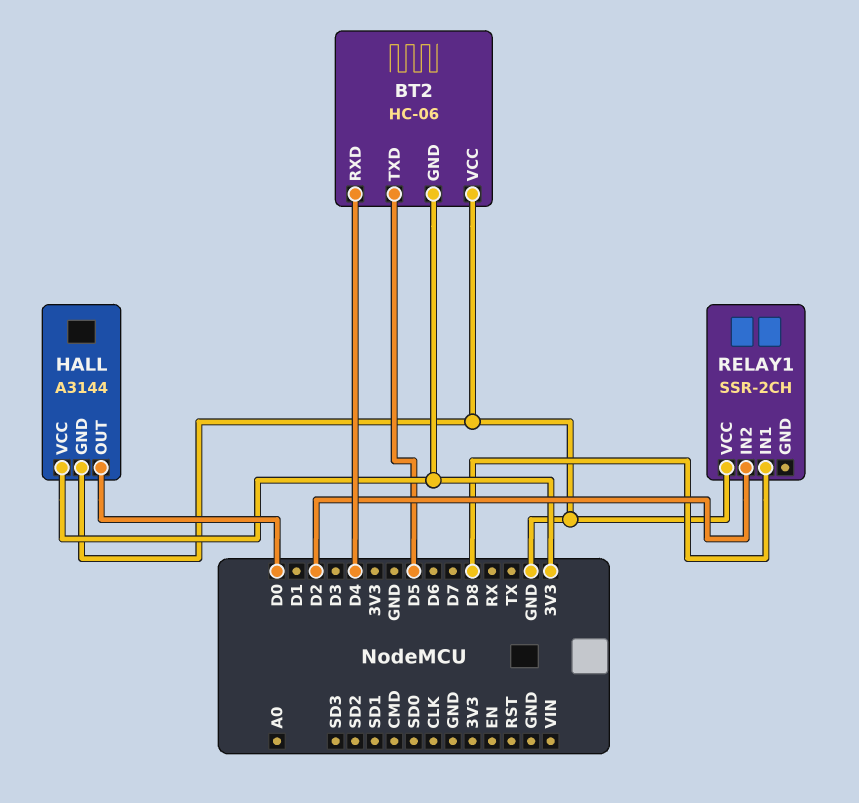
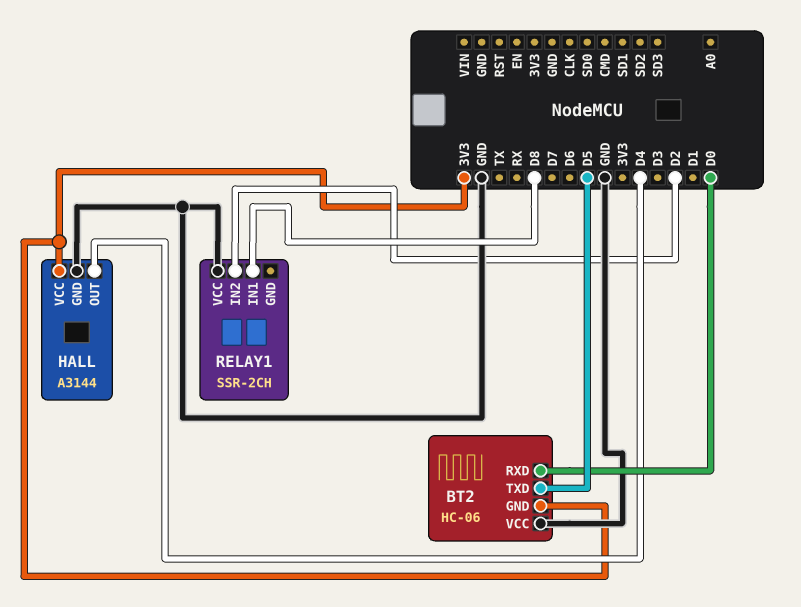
BT2 pin RXD: D4 -> D0
HALL pin OUT: D0 -> D4

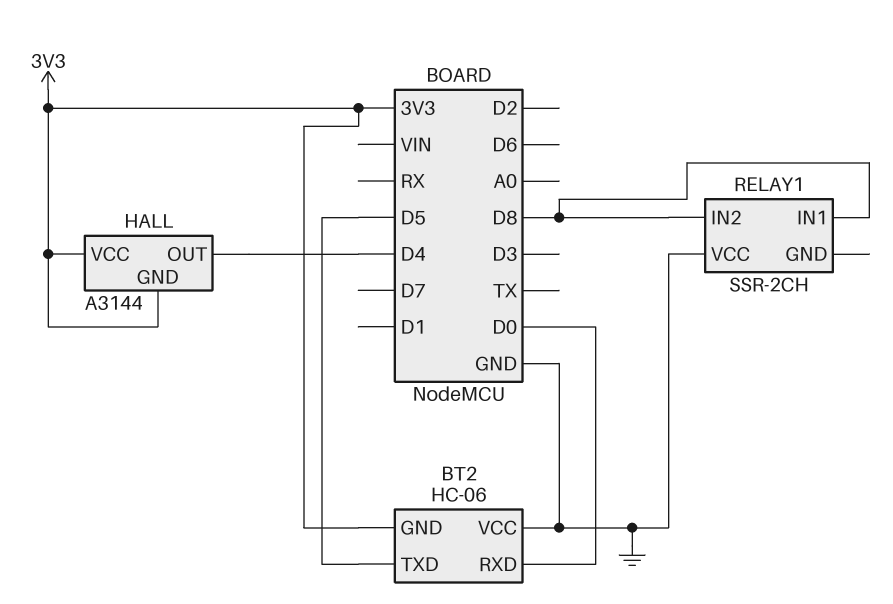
HALL pin GND: GND -> 3V3
RELAY1 pin IN2: D2 -> D8

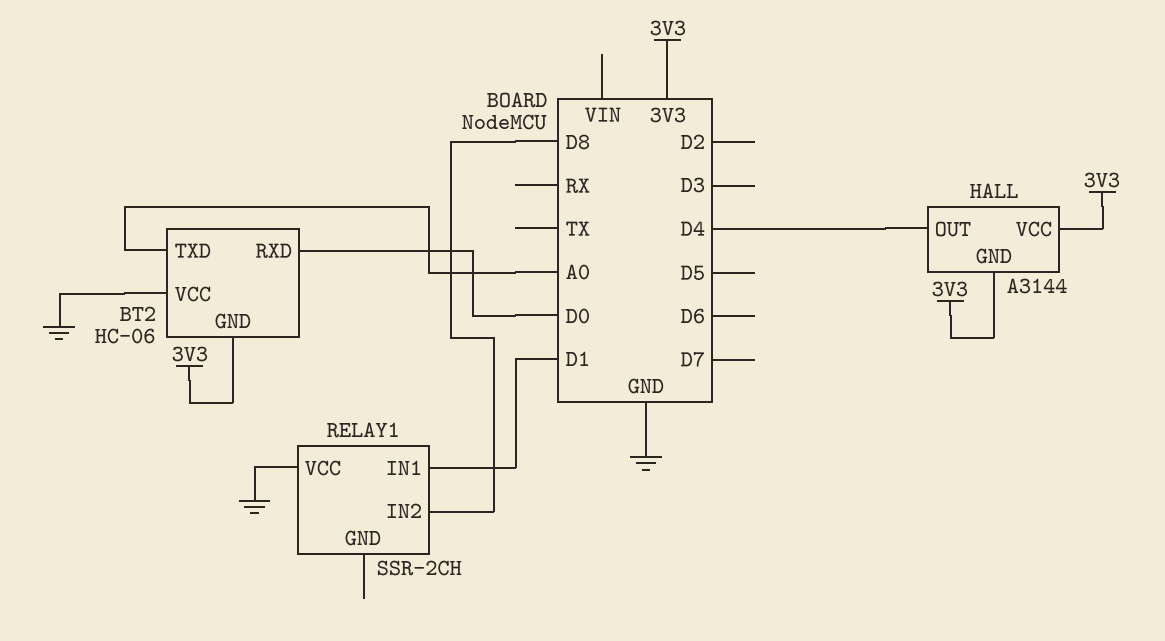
BT2 pin TXD: D5 -> A0
RELAY1 pin IN1: D8 -> D1

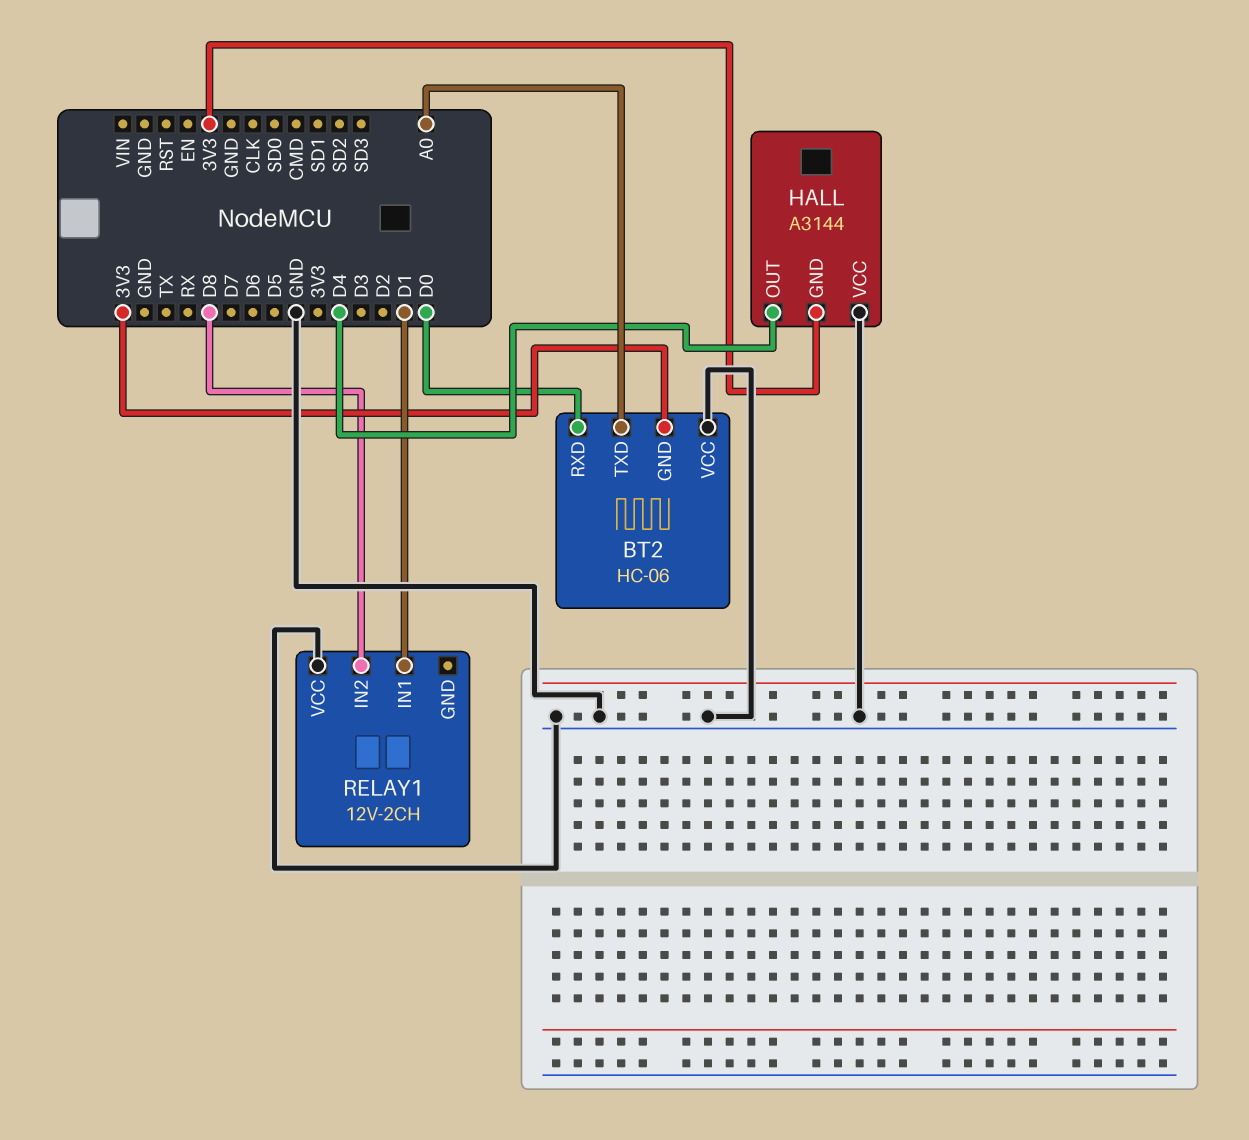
HALL pin VCC: 3V3 -> GND
RELAY1: SSR-2CH -> 12V-2CH

